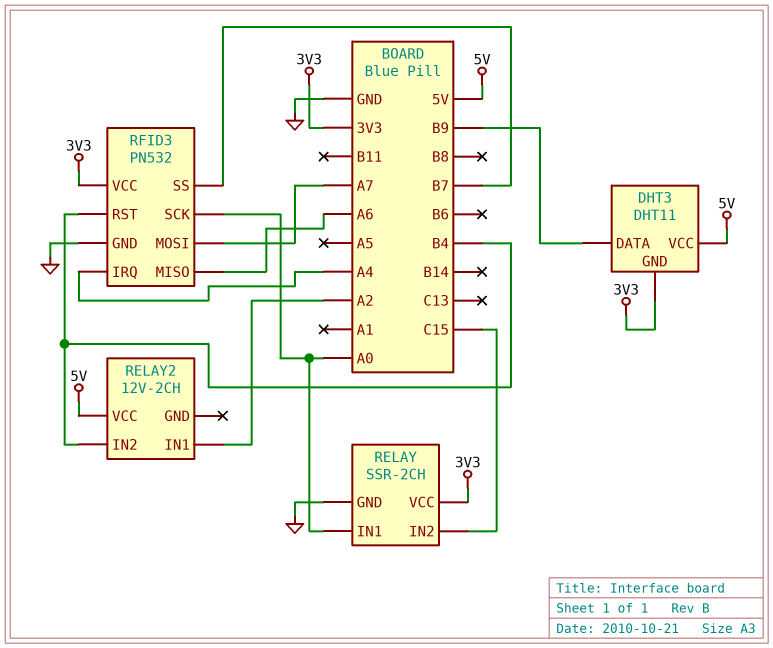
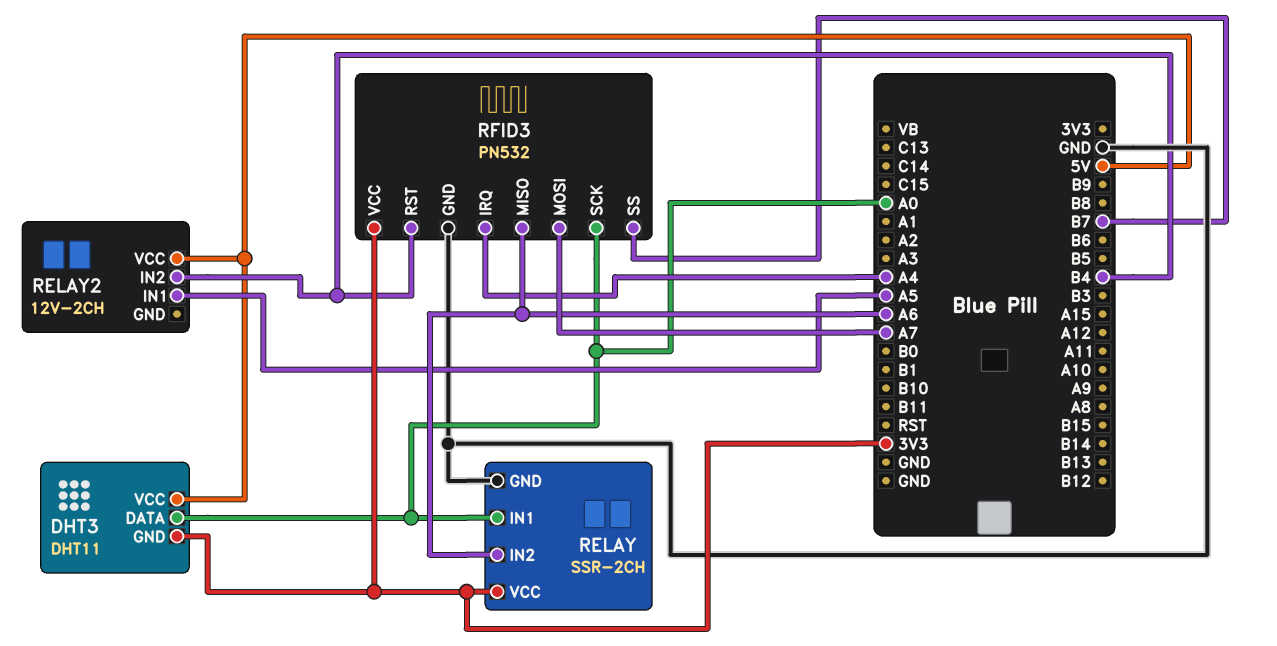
DHT3 pin DATA: B9 -> A0
RELAY pin IN2: C15 -> A6
RELAY2 pin IN1: A2 -> A5

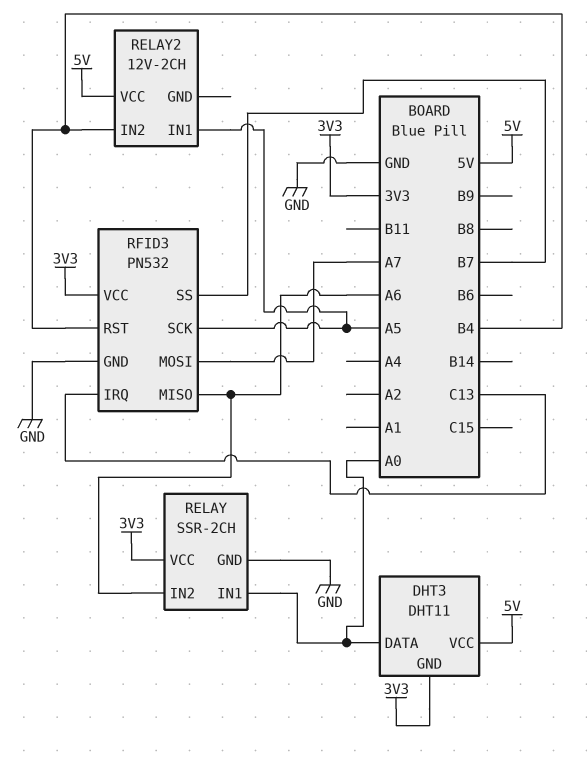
RFID3 pin IRQ: A4 -> C13
RFID3 pin SCK: A0 -> A5

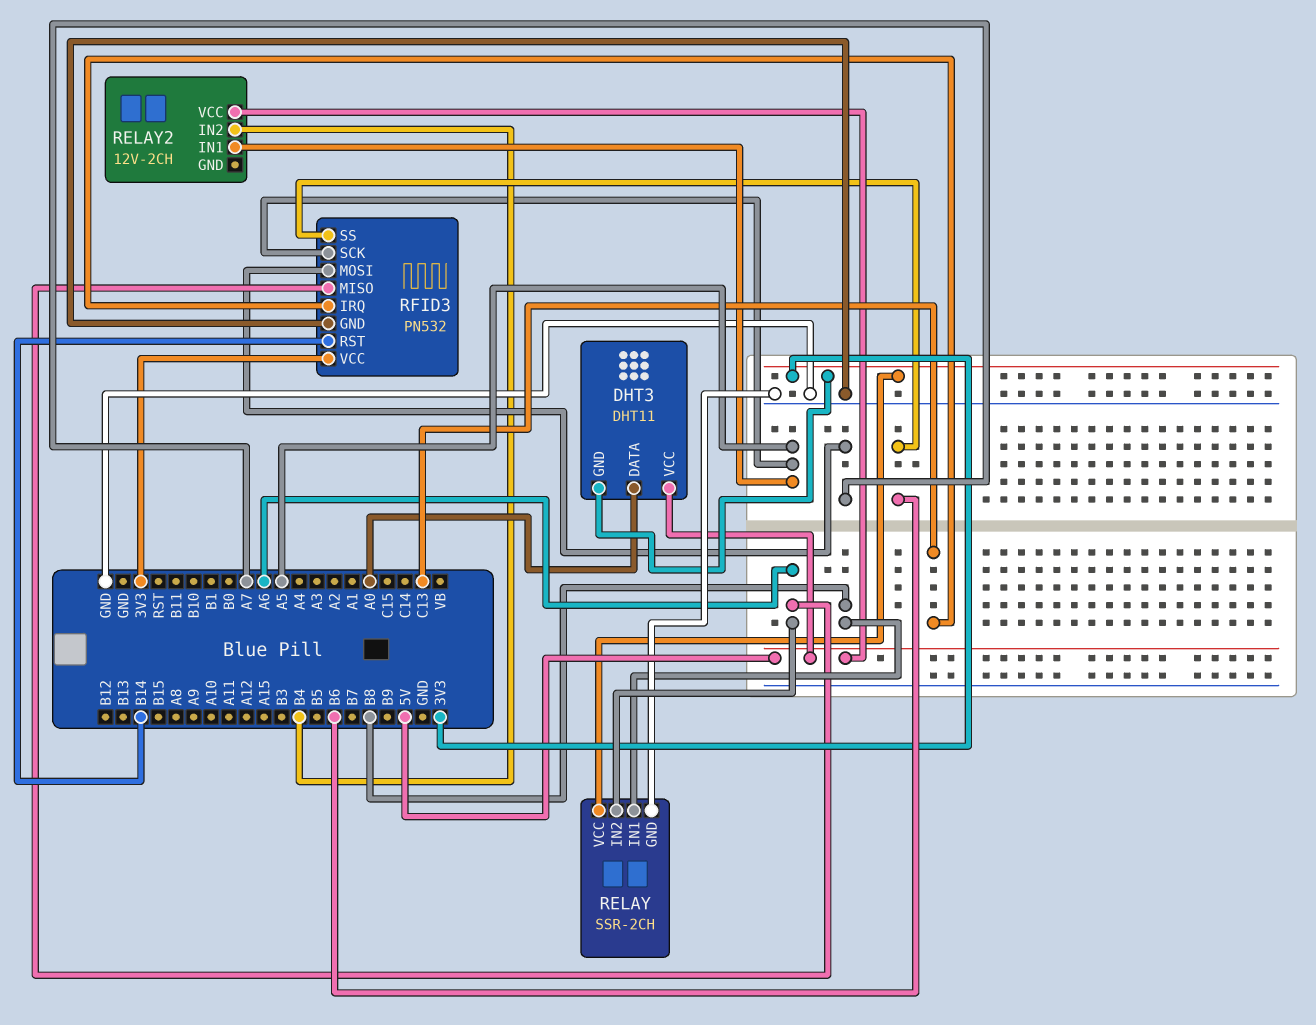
RELAY pin IN1: A0 -> B8
RFID3 pin RST: B4 -> B14
RFID3 pin SS: B7 -> B6

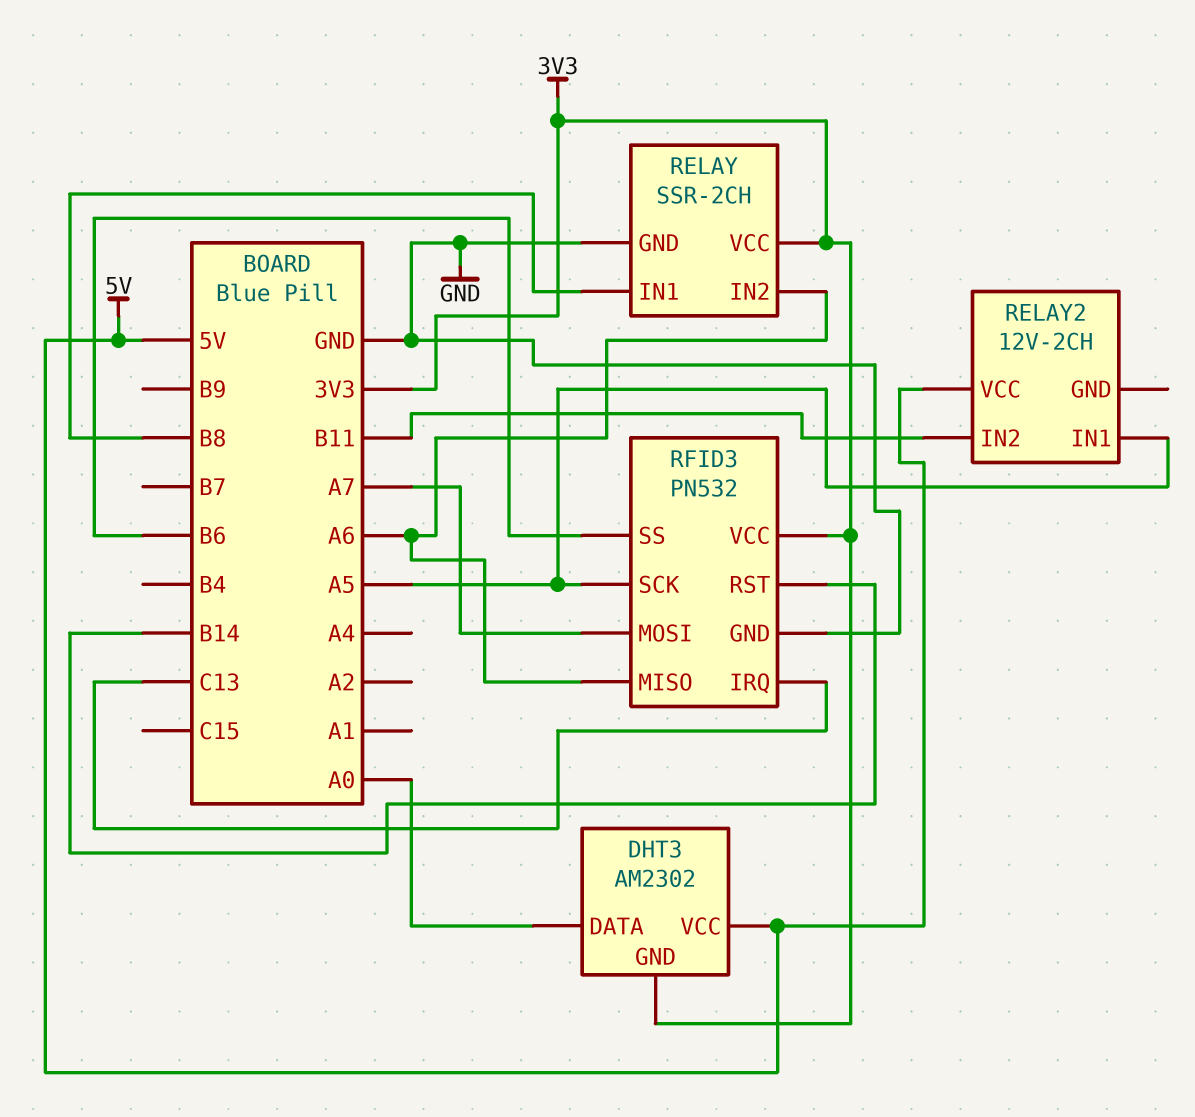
DHT3: DHT11 -> AM2302
RELAY2 pin IN2: B4 -> B11

